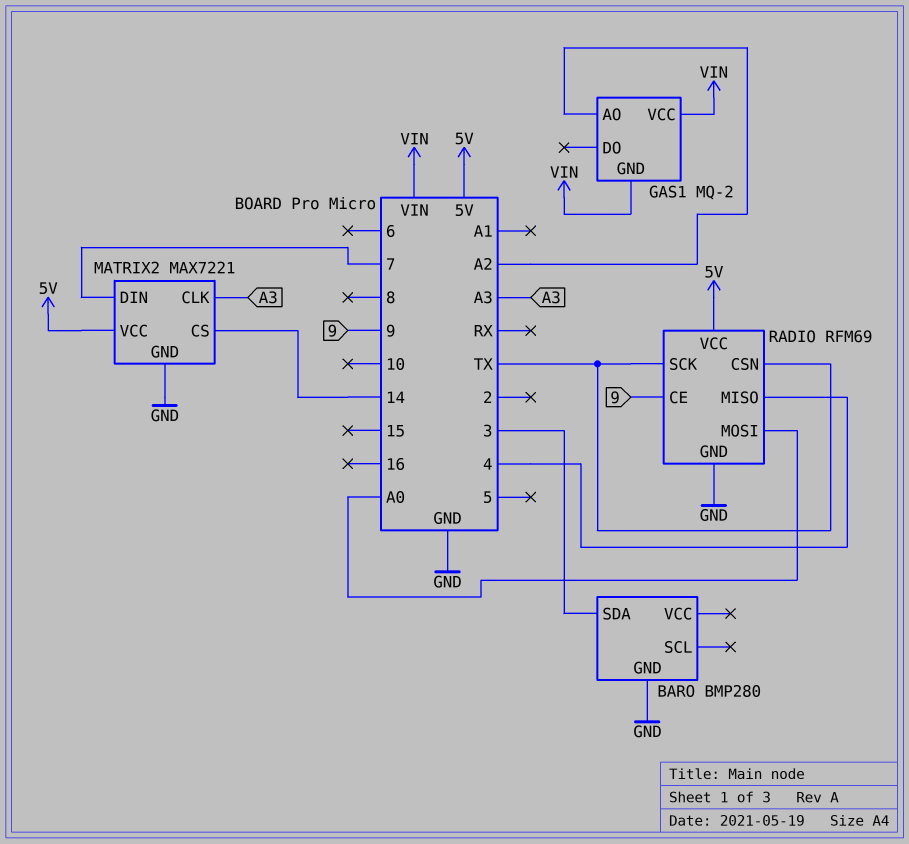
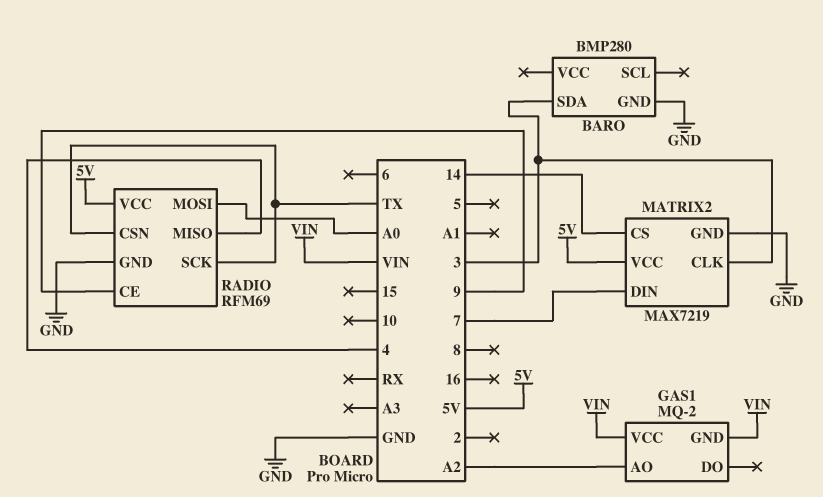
MATRIX2: MAX7221 -> MAX7219
MATRIX2 pin CLK: A3 -> 3

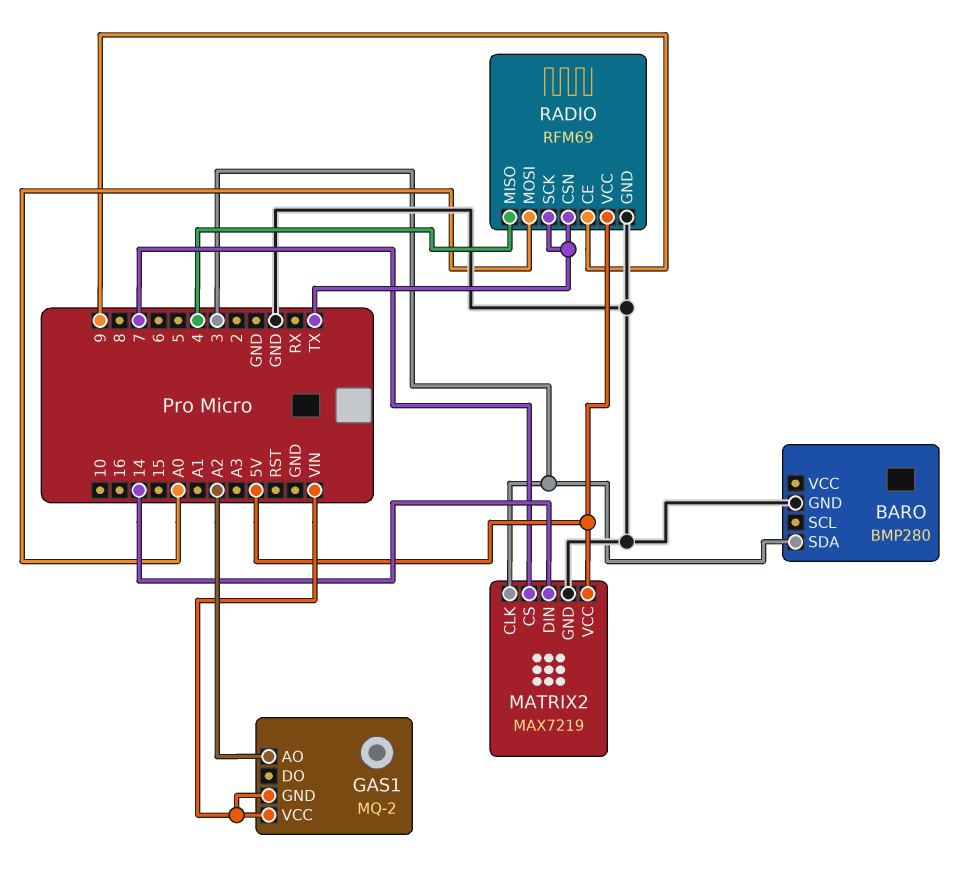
MATRIX2 pin CS: 14 -> 7
MATRIX2 pin DIN: 7 -> 14

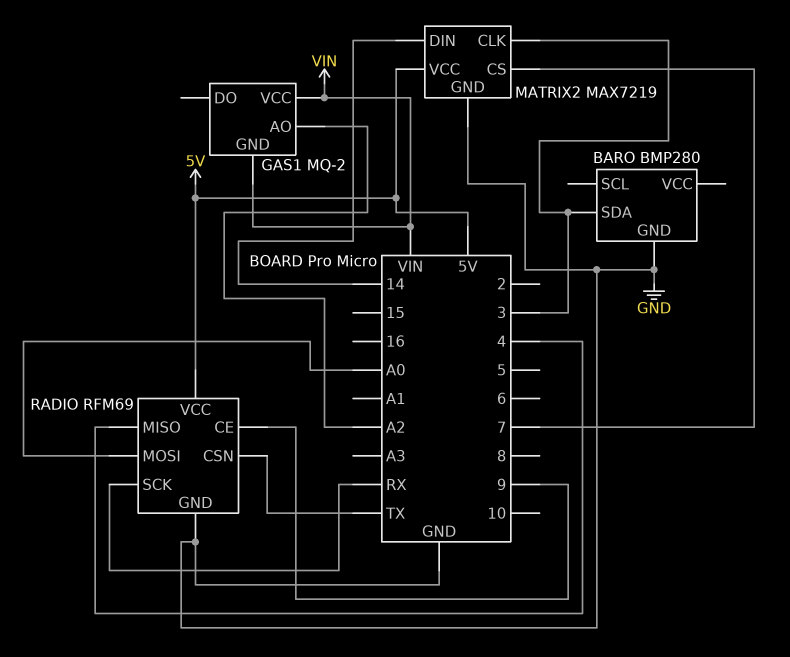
RADIO pin SCK: TX -> RX

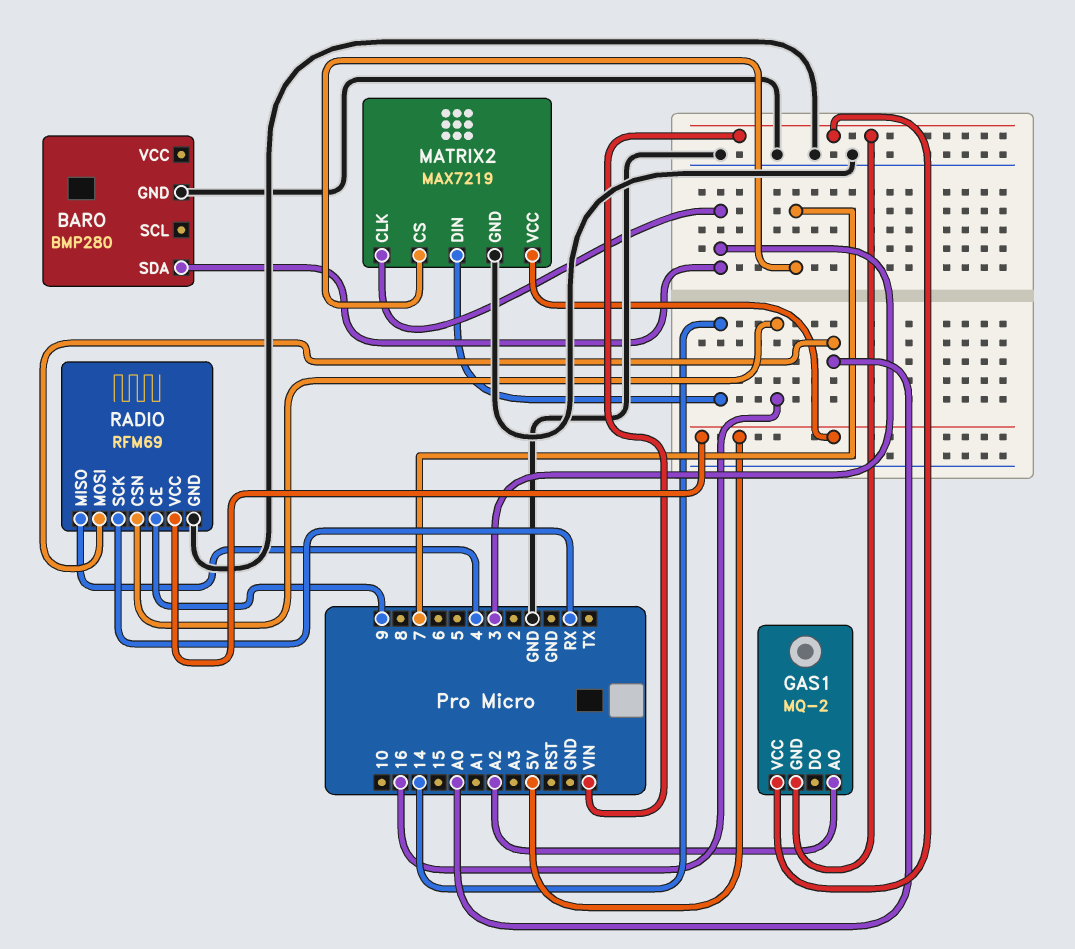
RADIO pin CSN: TX -> 16

